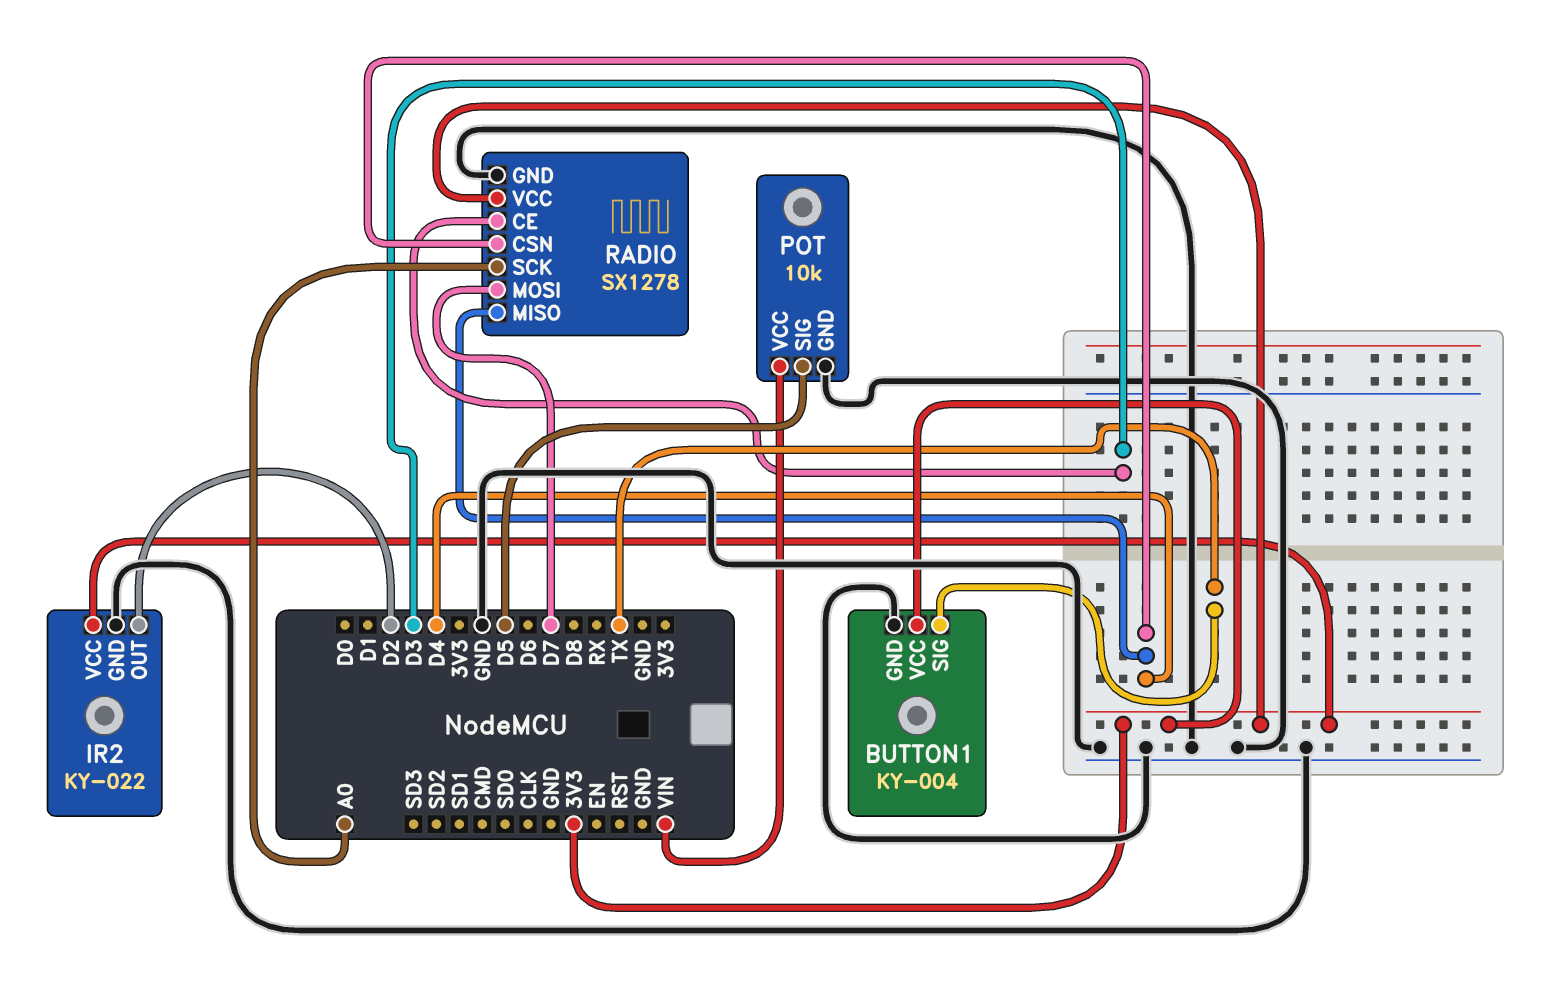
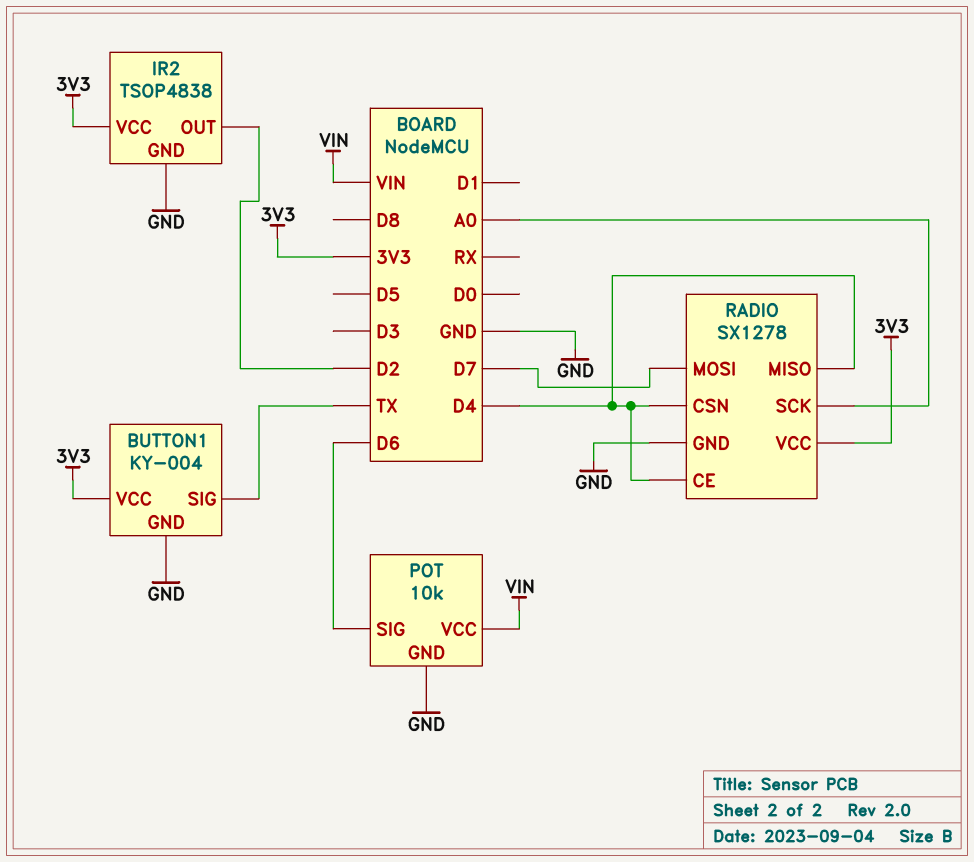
IR2: KY-022 -> TSOP4838
POT pin SIG: D5 -> D6
RADIO pin CE: D3 -> D4

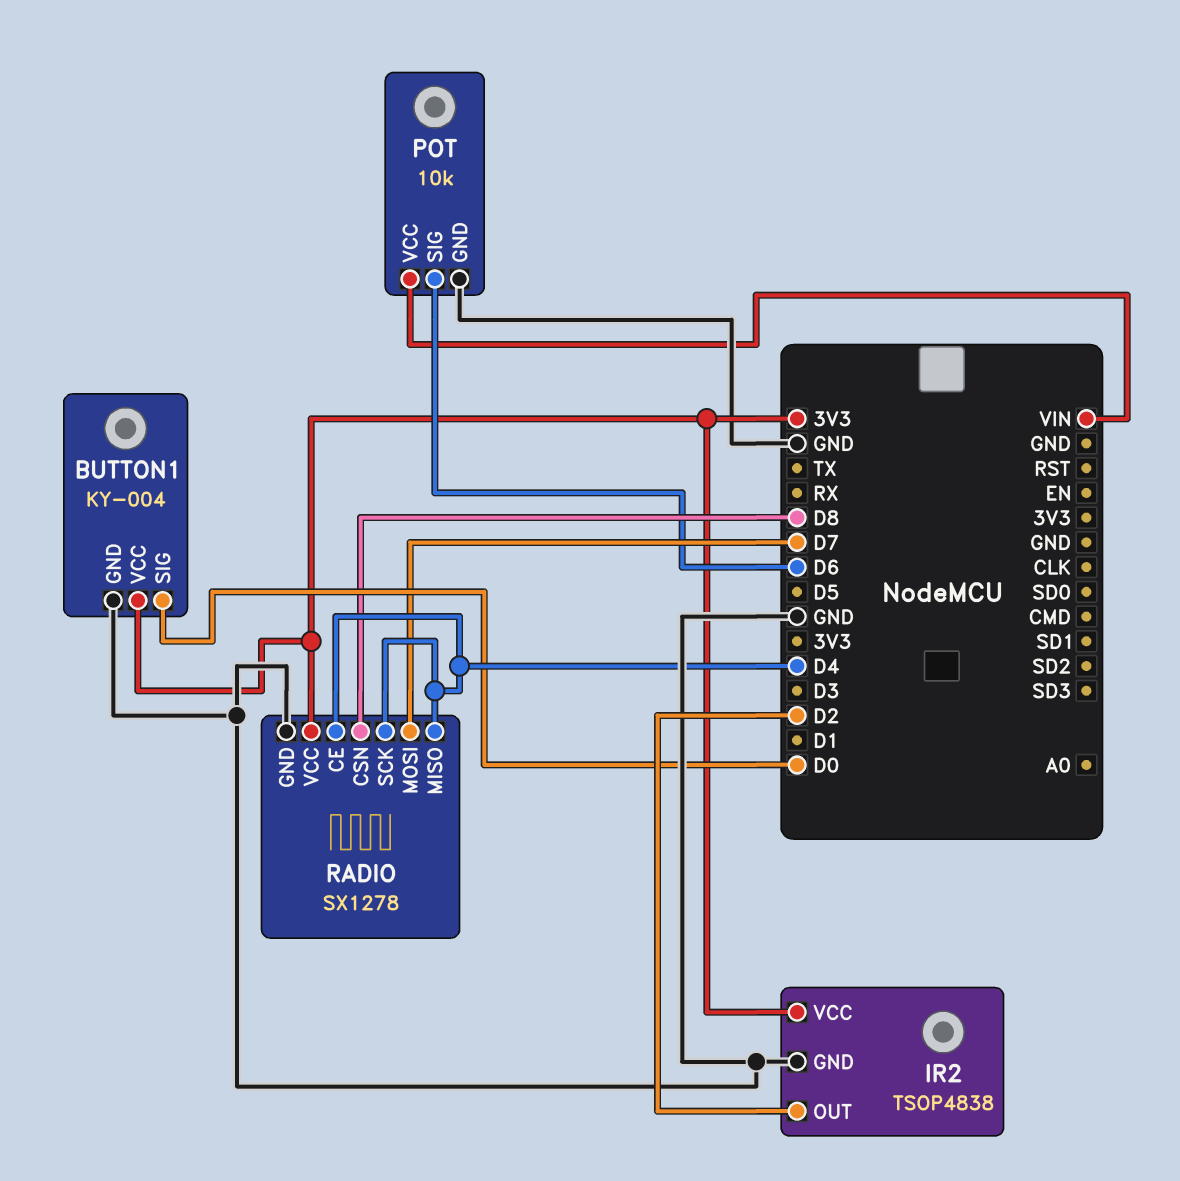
BUTTON1 pin SIG: TX -> D0
RADIO pin CSN: D4 -> D8
RADIO pin SCK: A0 -> D4

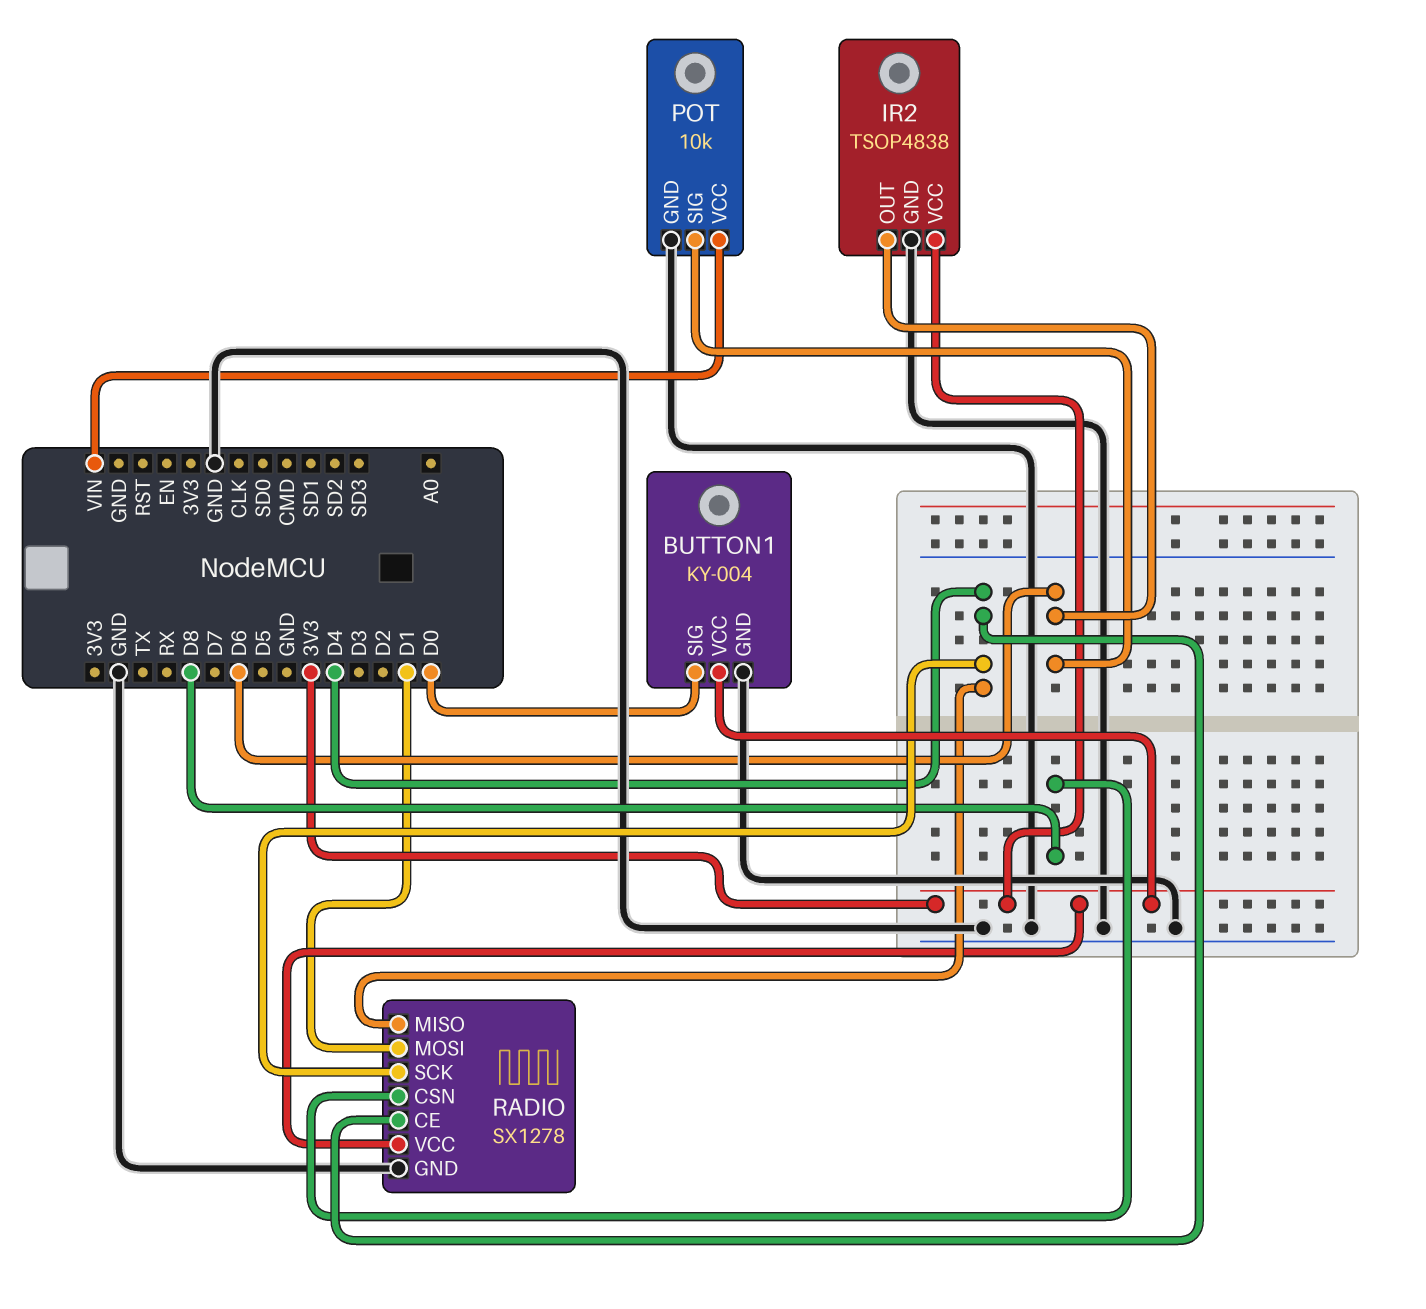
IR2 pin OUT: D2 -> D6
RADIO pin MOSI: D7 -> D1

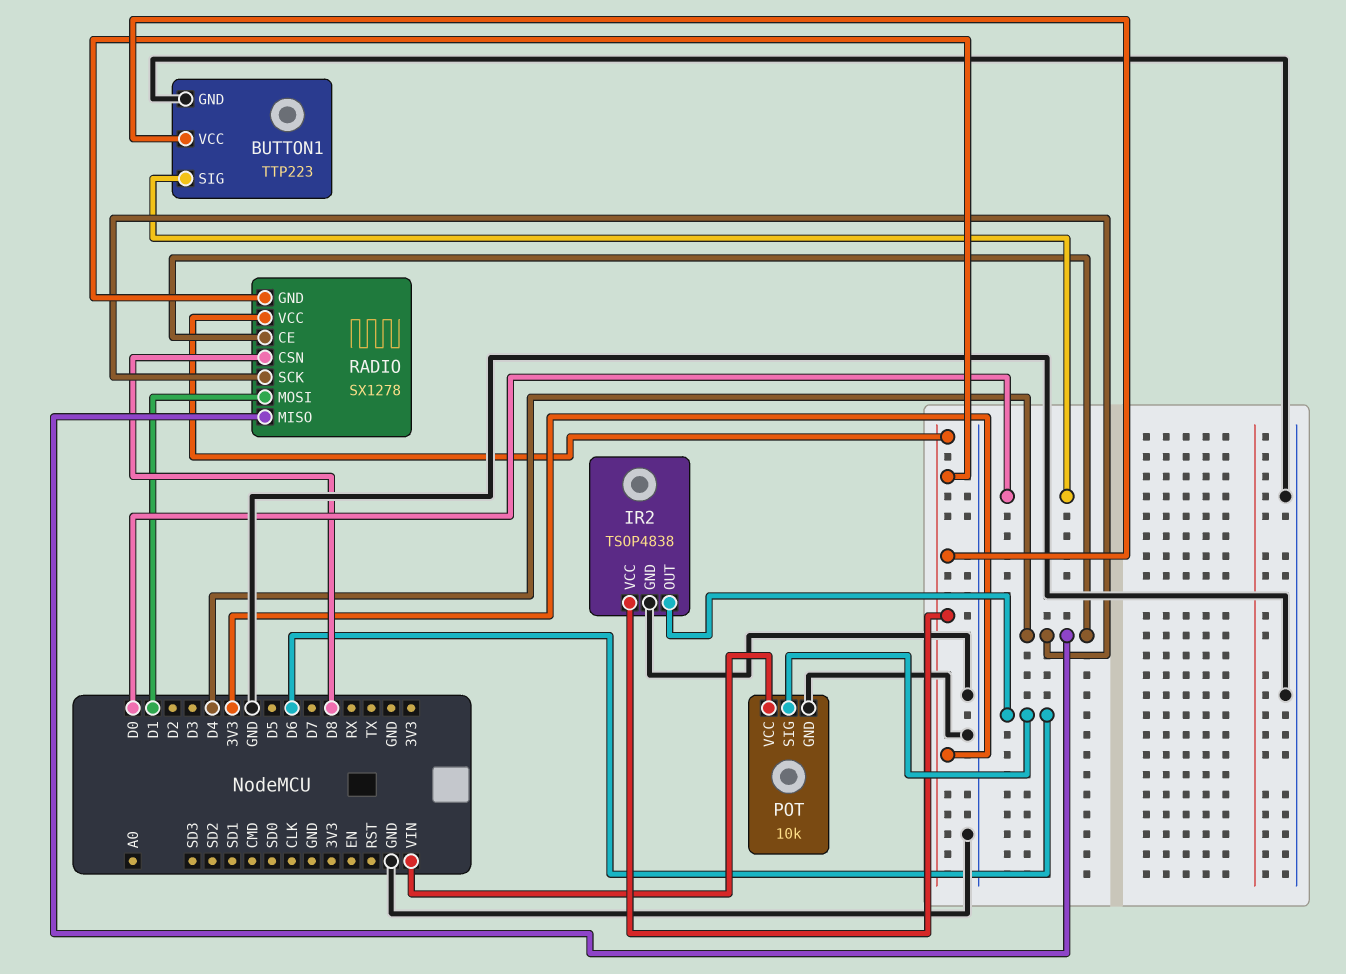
BUTTON1: KY-004 -> TTP223
RADIO pin GND: GND -> 3V3

